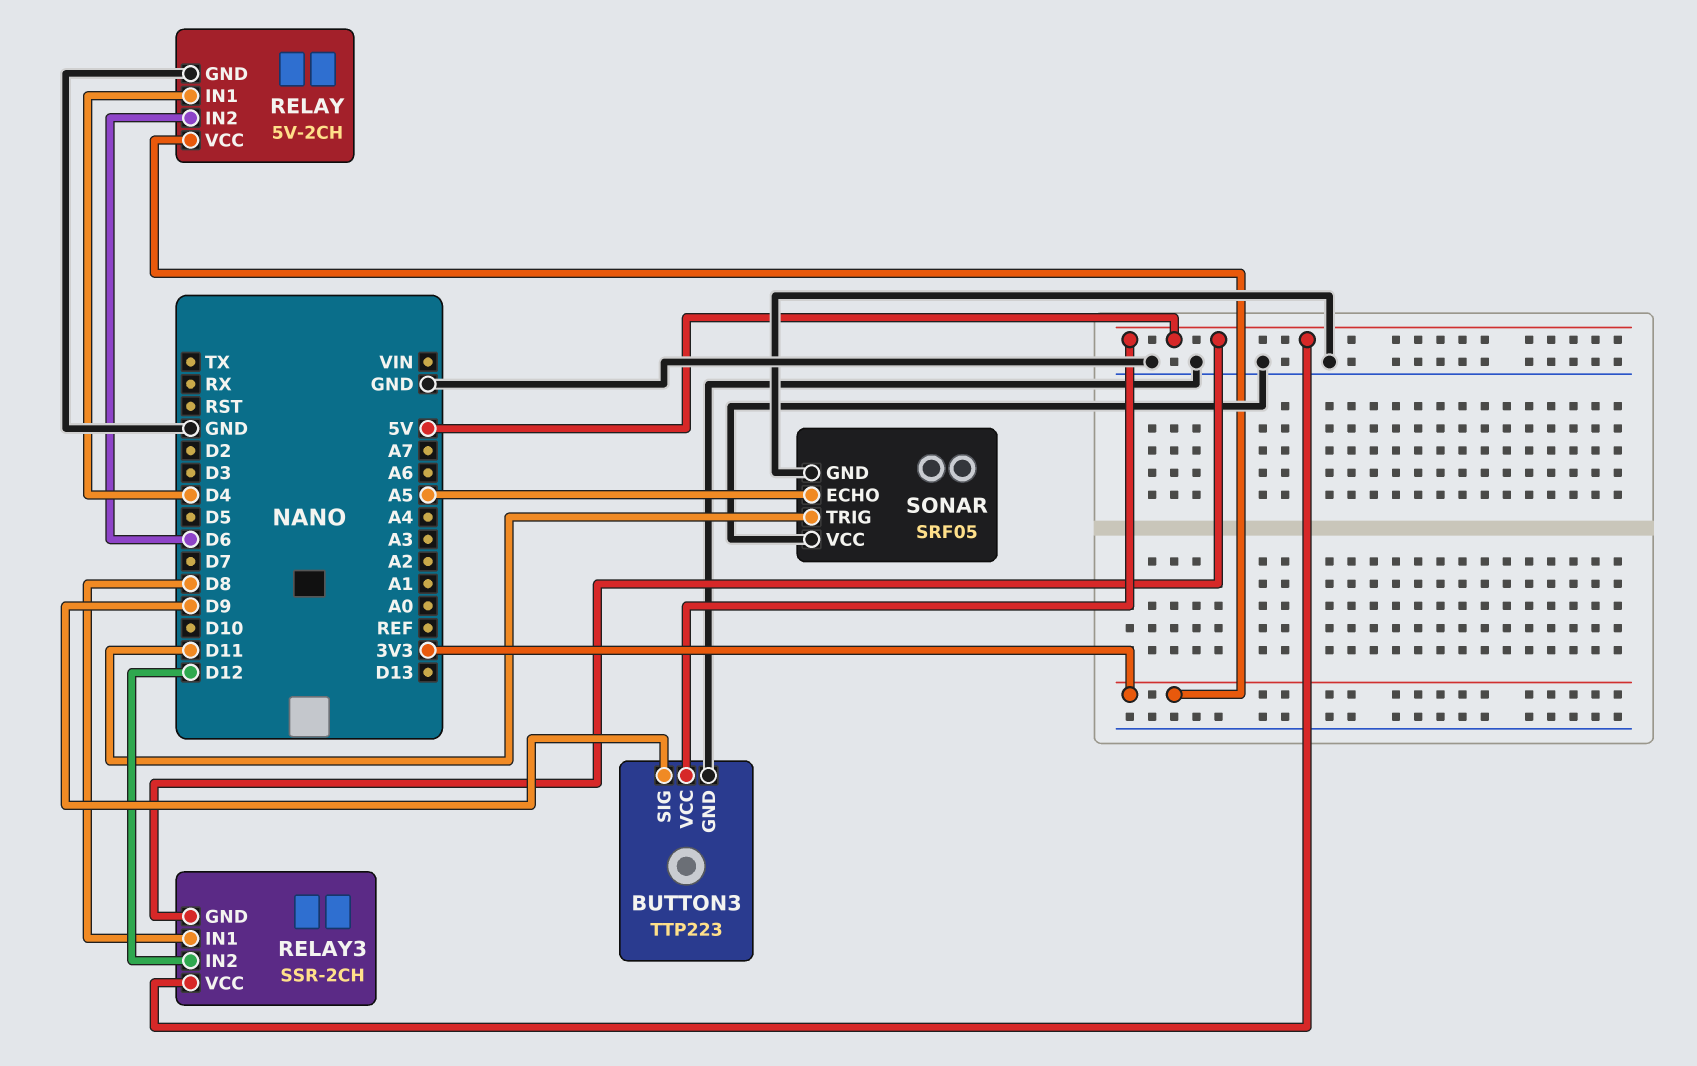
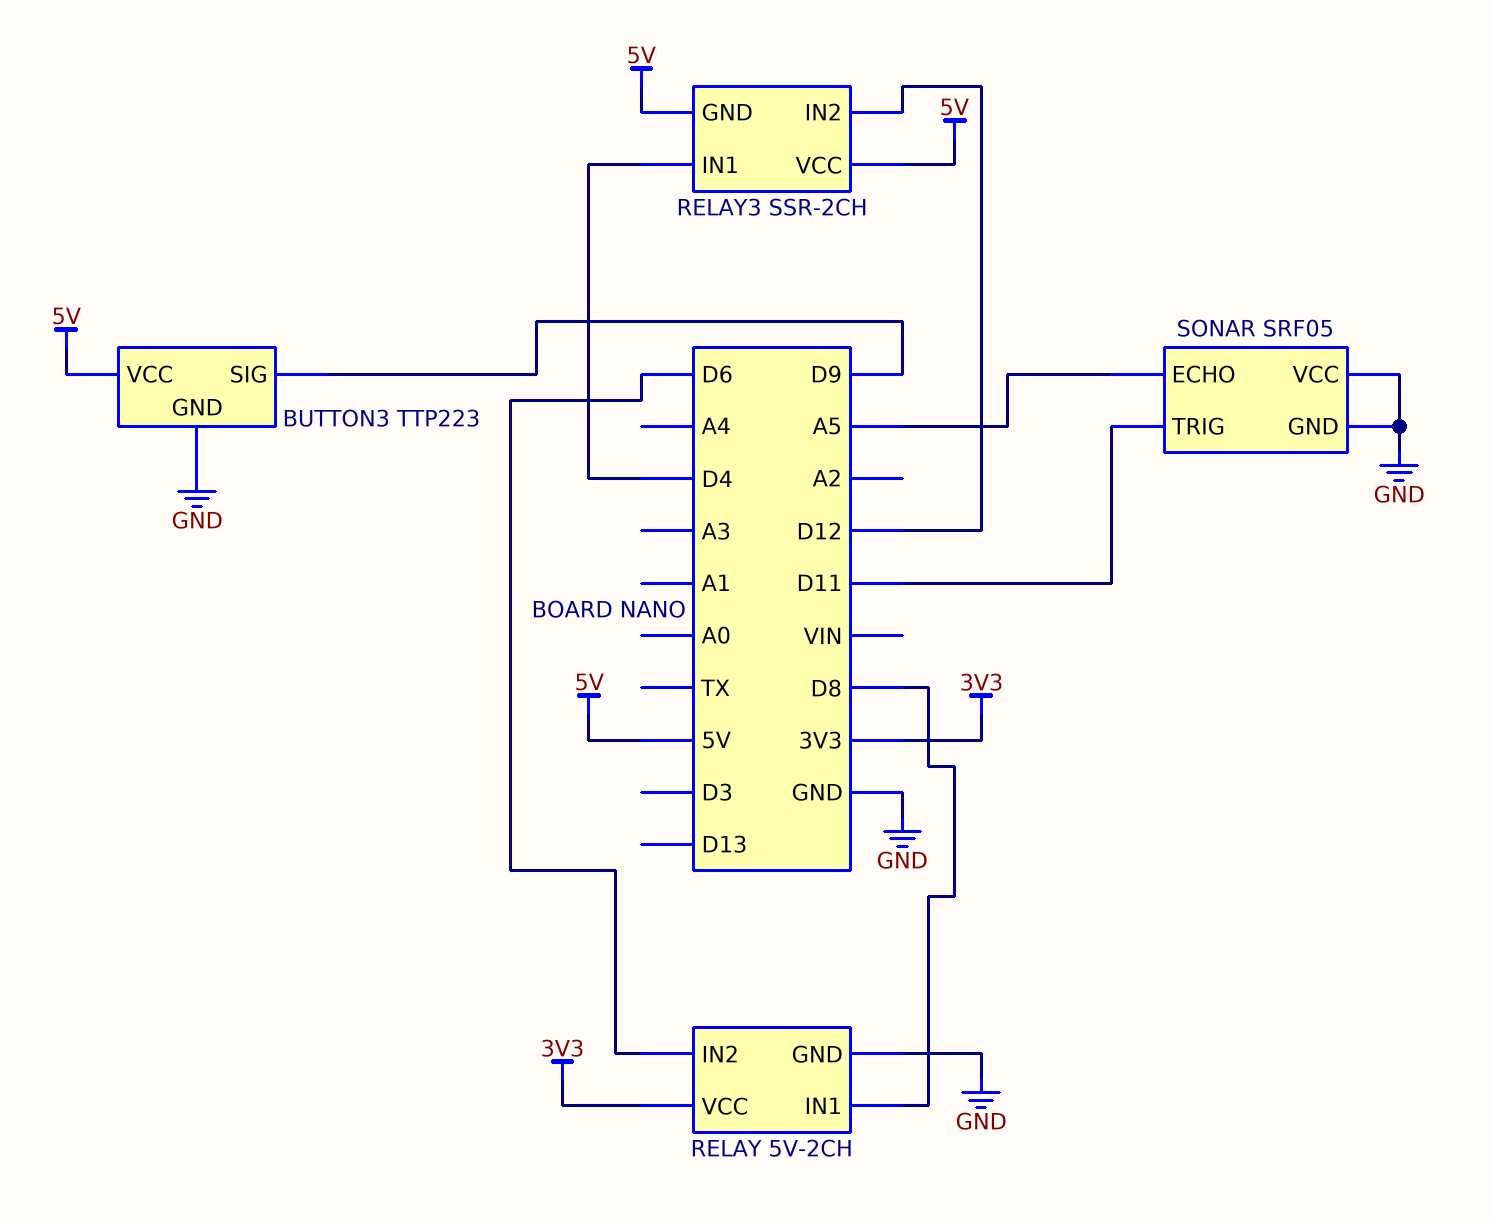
RELAY pin IN1: D4 -> D8
RELAY3 pin IN1: D8 -> D4

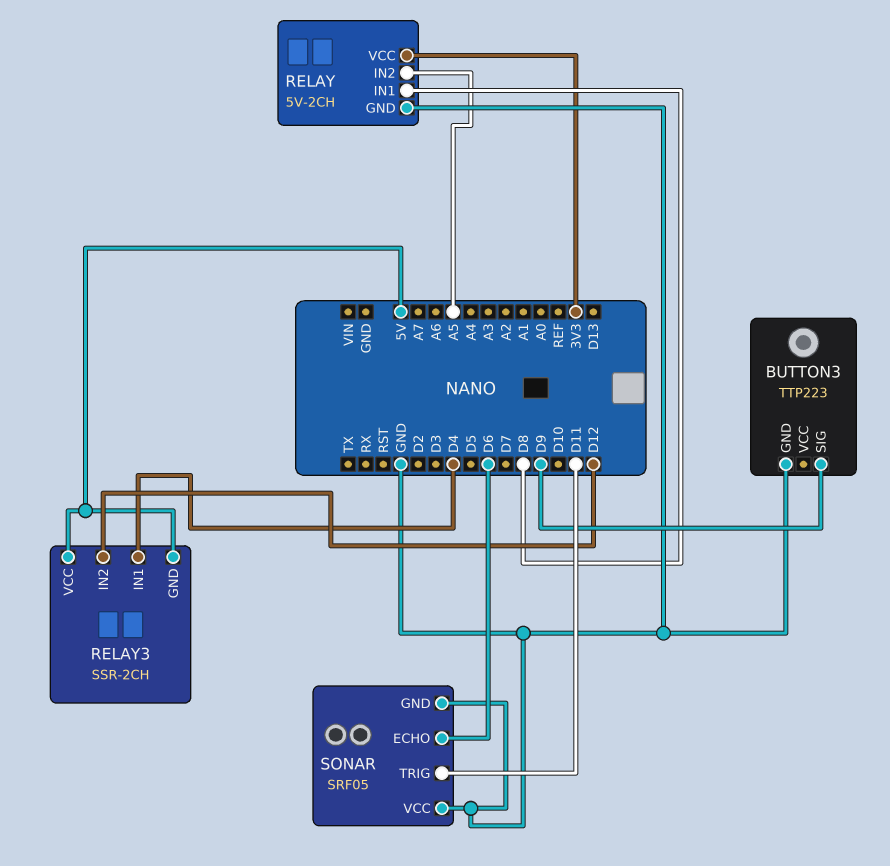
BUTTON3 pin VCC: 5V -> none
RELAY pin IN2: D6 -> A5
SONAR pin ECHO: A5 -> D6

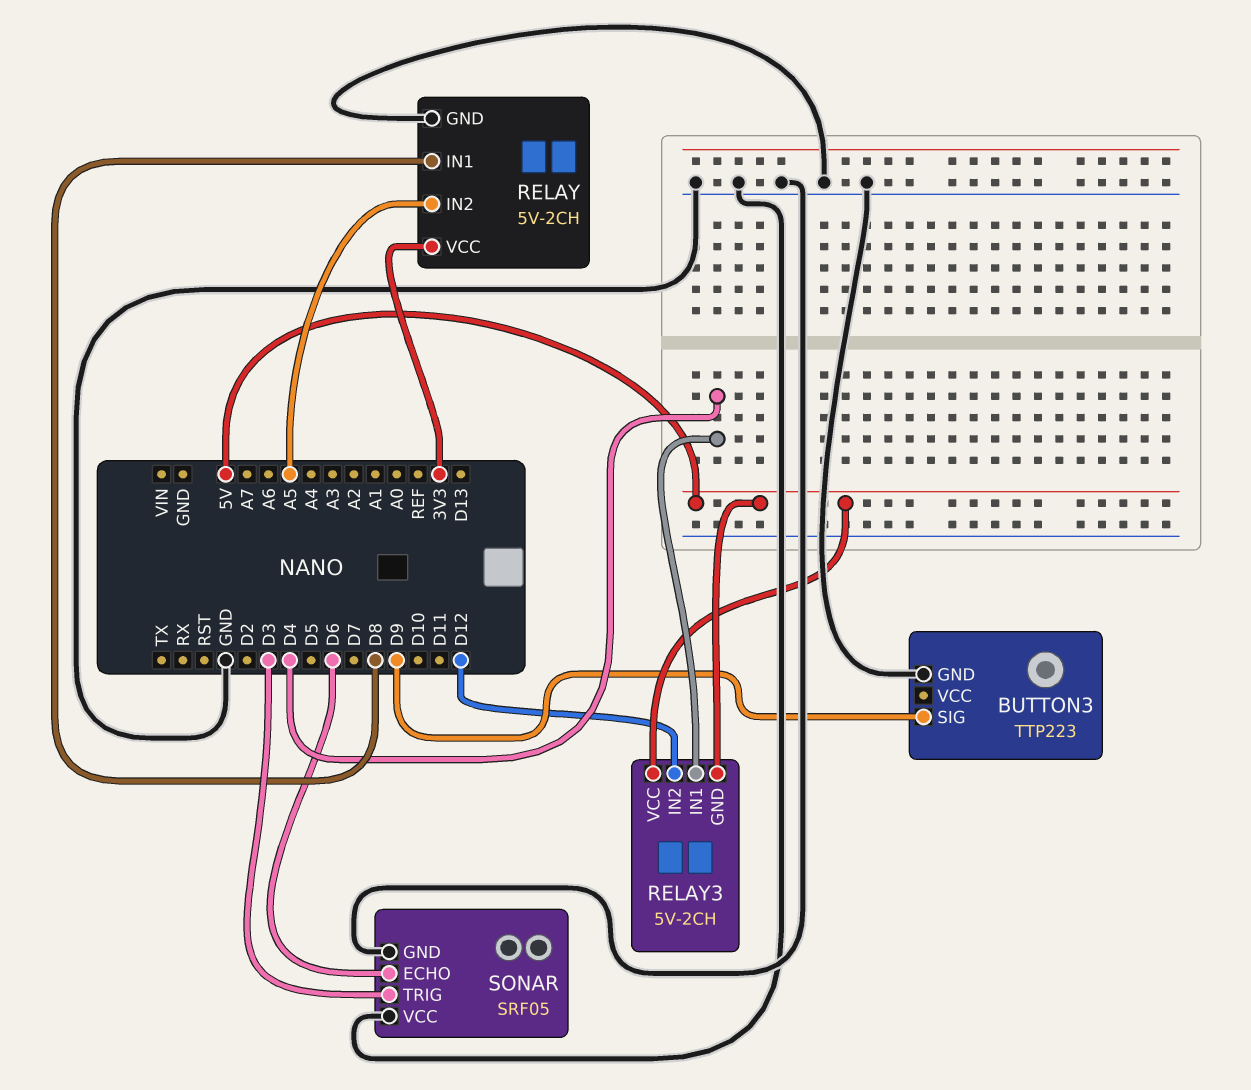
RELAY3: SSR-2CH -> 5V-2CH
SONAR pin TRIG: D11 -> D3

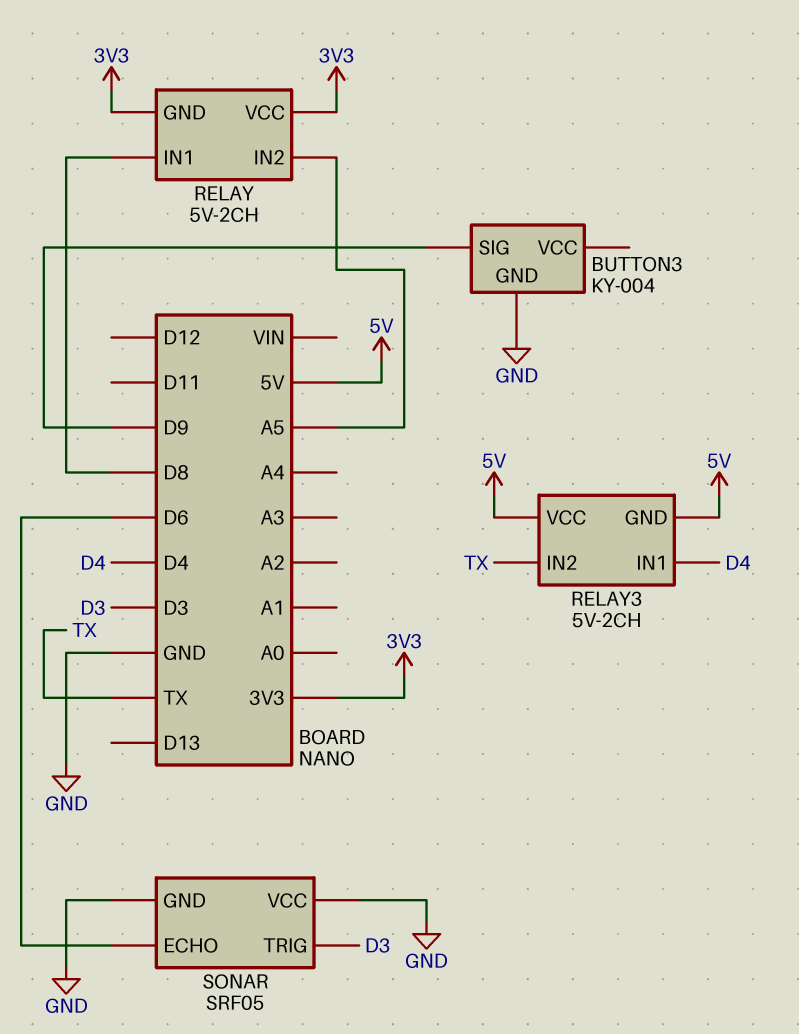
BUTTON3: TTP223 -> KY-004
RELAY pin GND: GND -> 3V3
RELAY3 pin IN2: D12 -> TX

